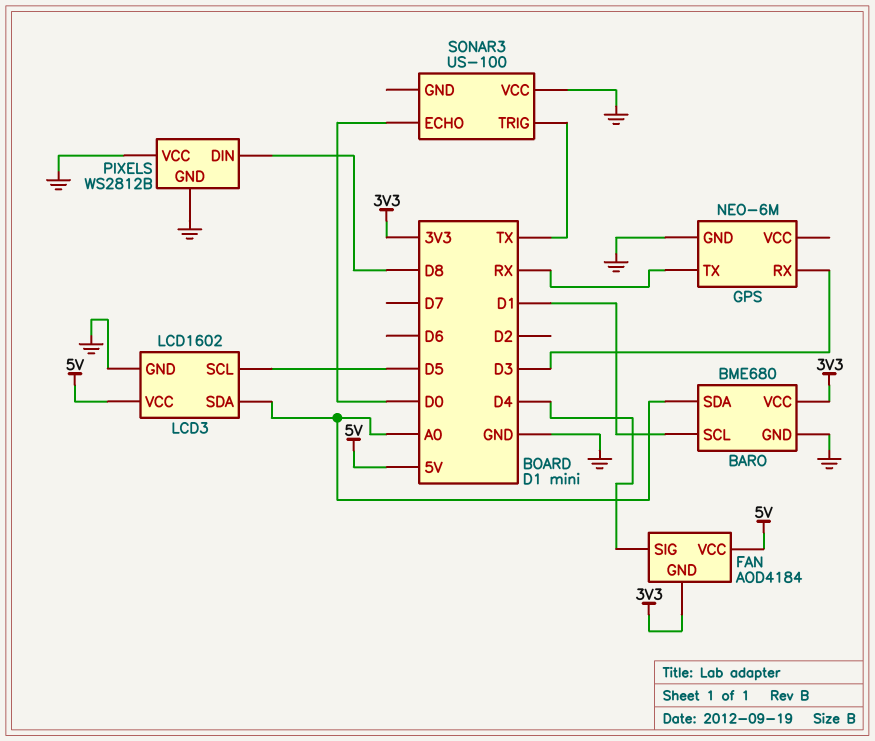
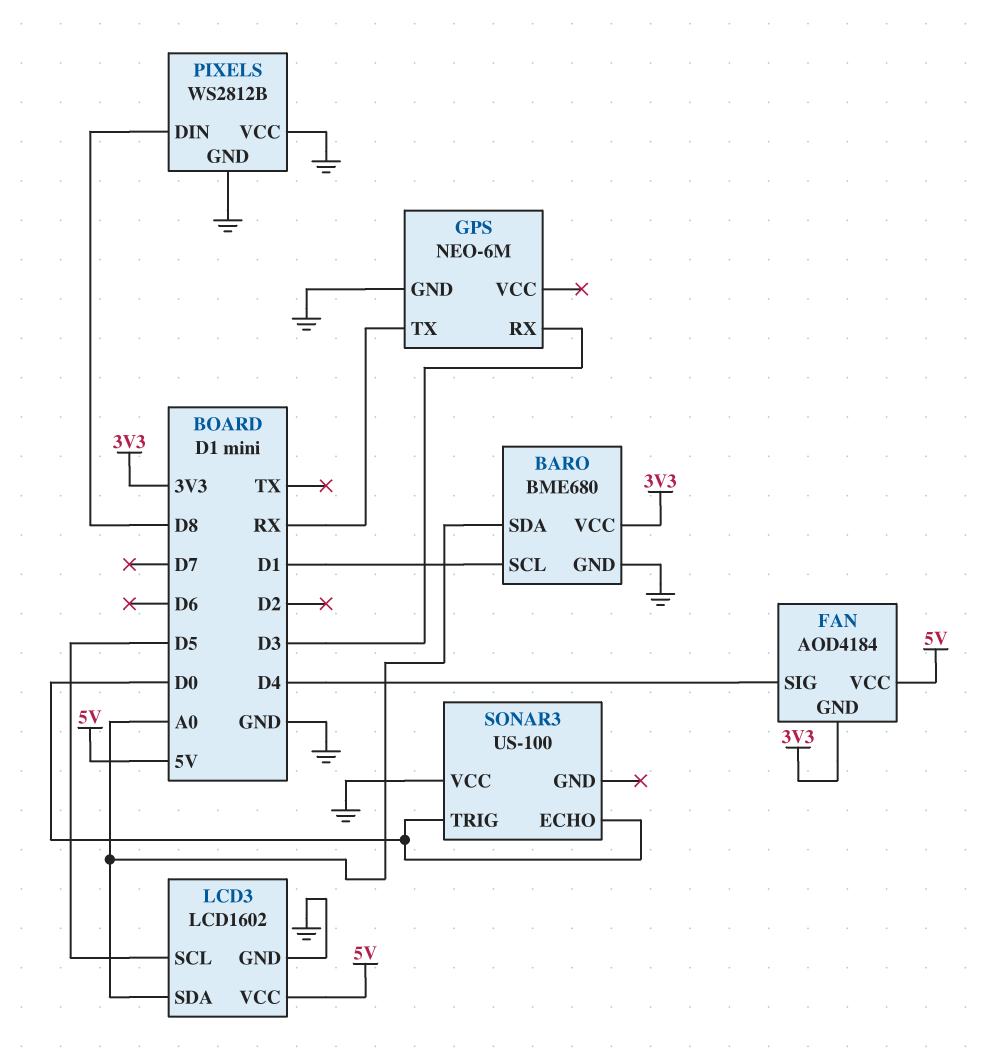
SONAR3 pin TRIG: TX -> D0

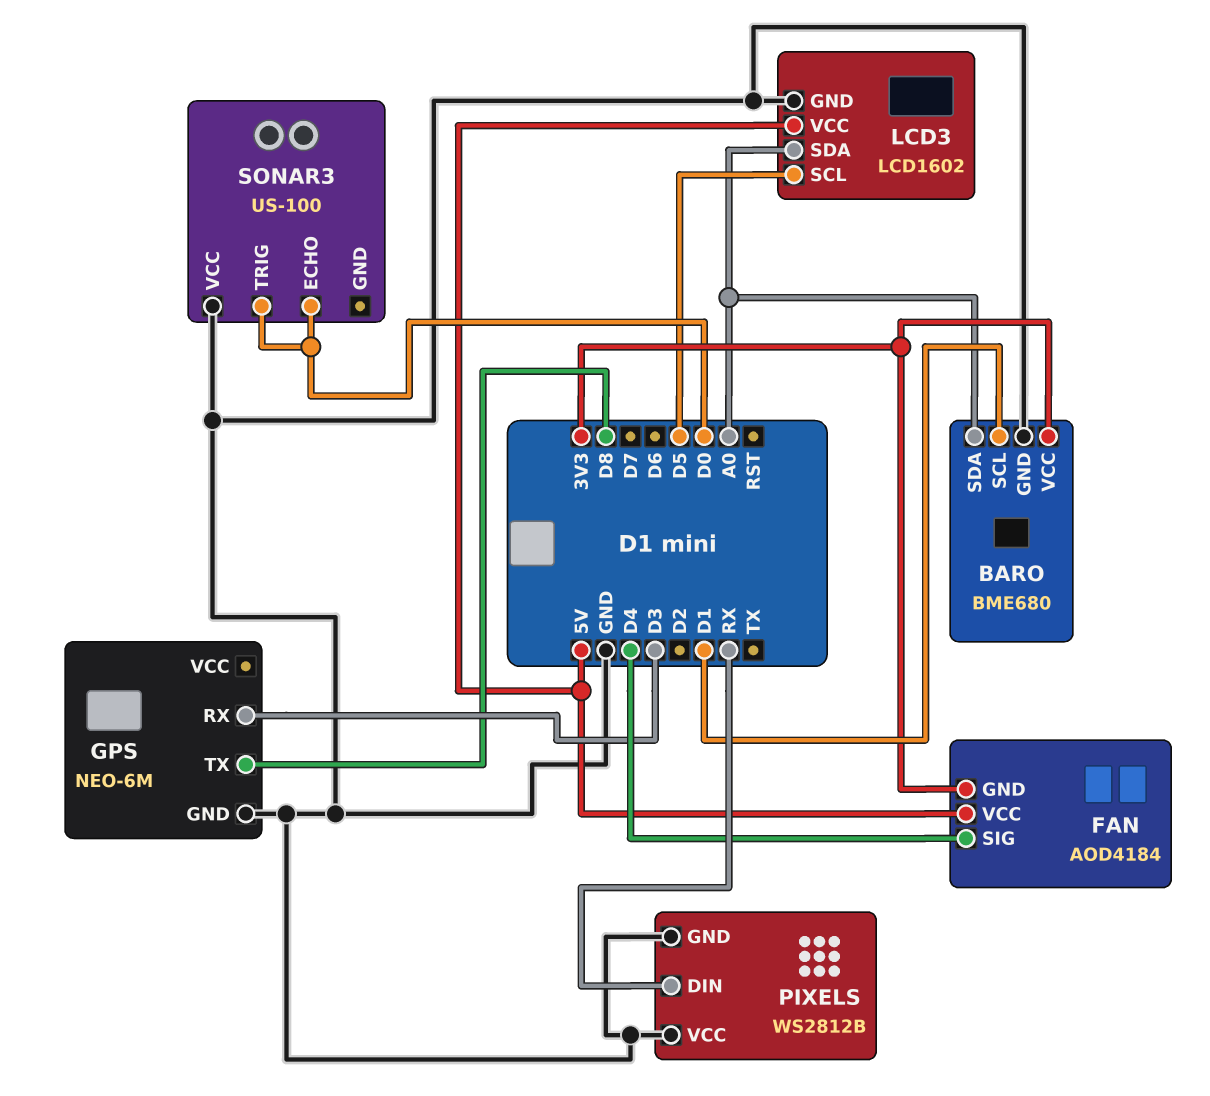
GPS pin TX: RX -> D8
PIXELS pin DIN: D8 -> RX

